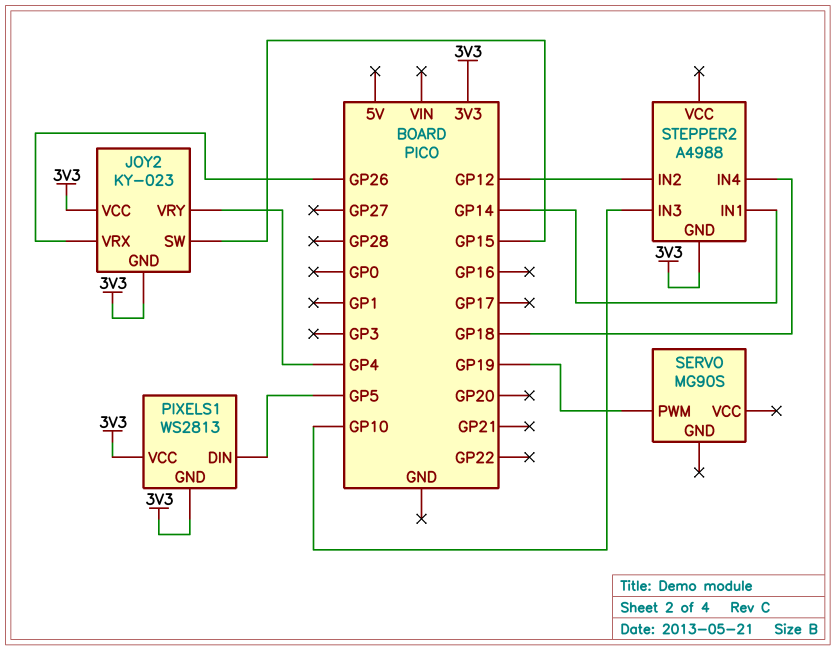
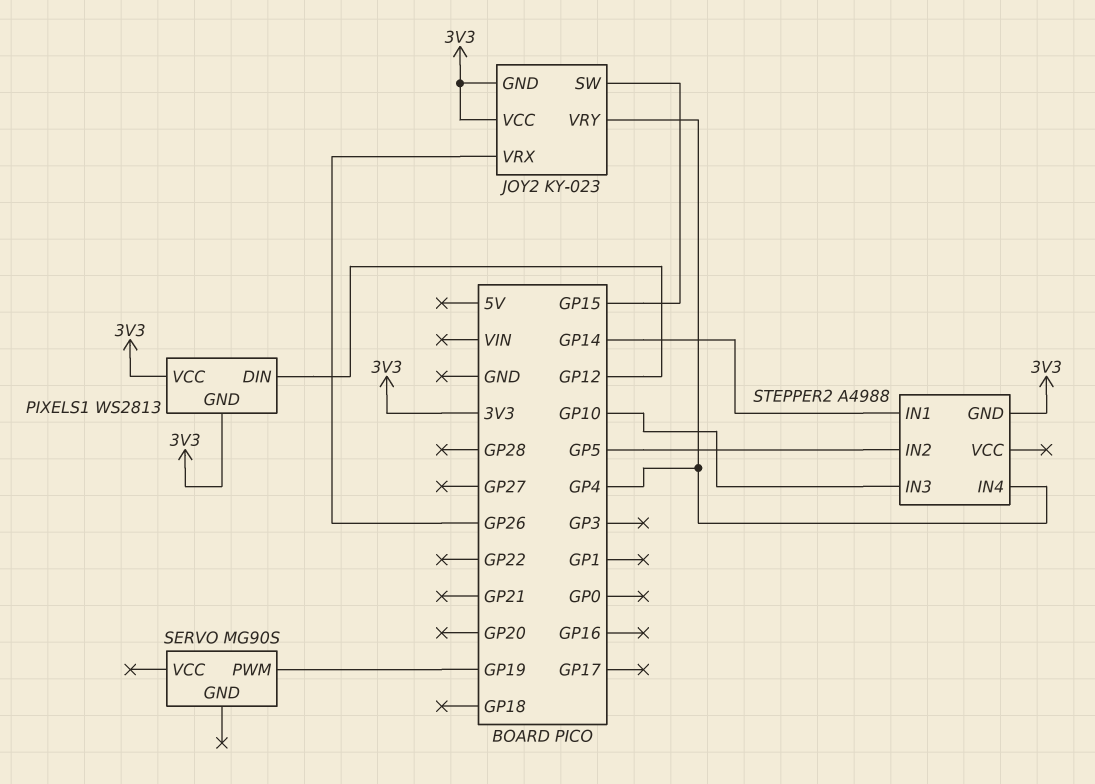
PIXELS1 pin DIN: GP5 -> GP12
STEPPER2 pin IN2: GP12 -> GP5
STEPPER2 pin IN4: GP18 -> GP4

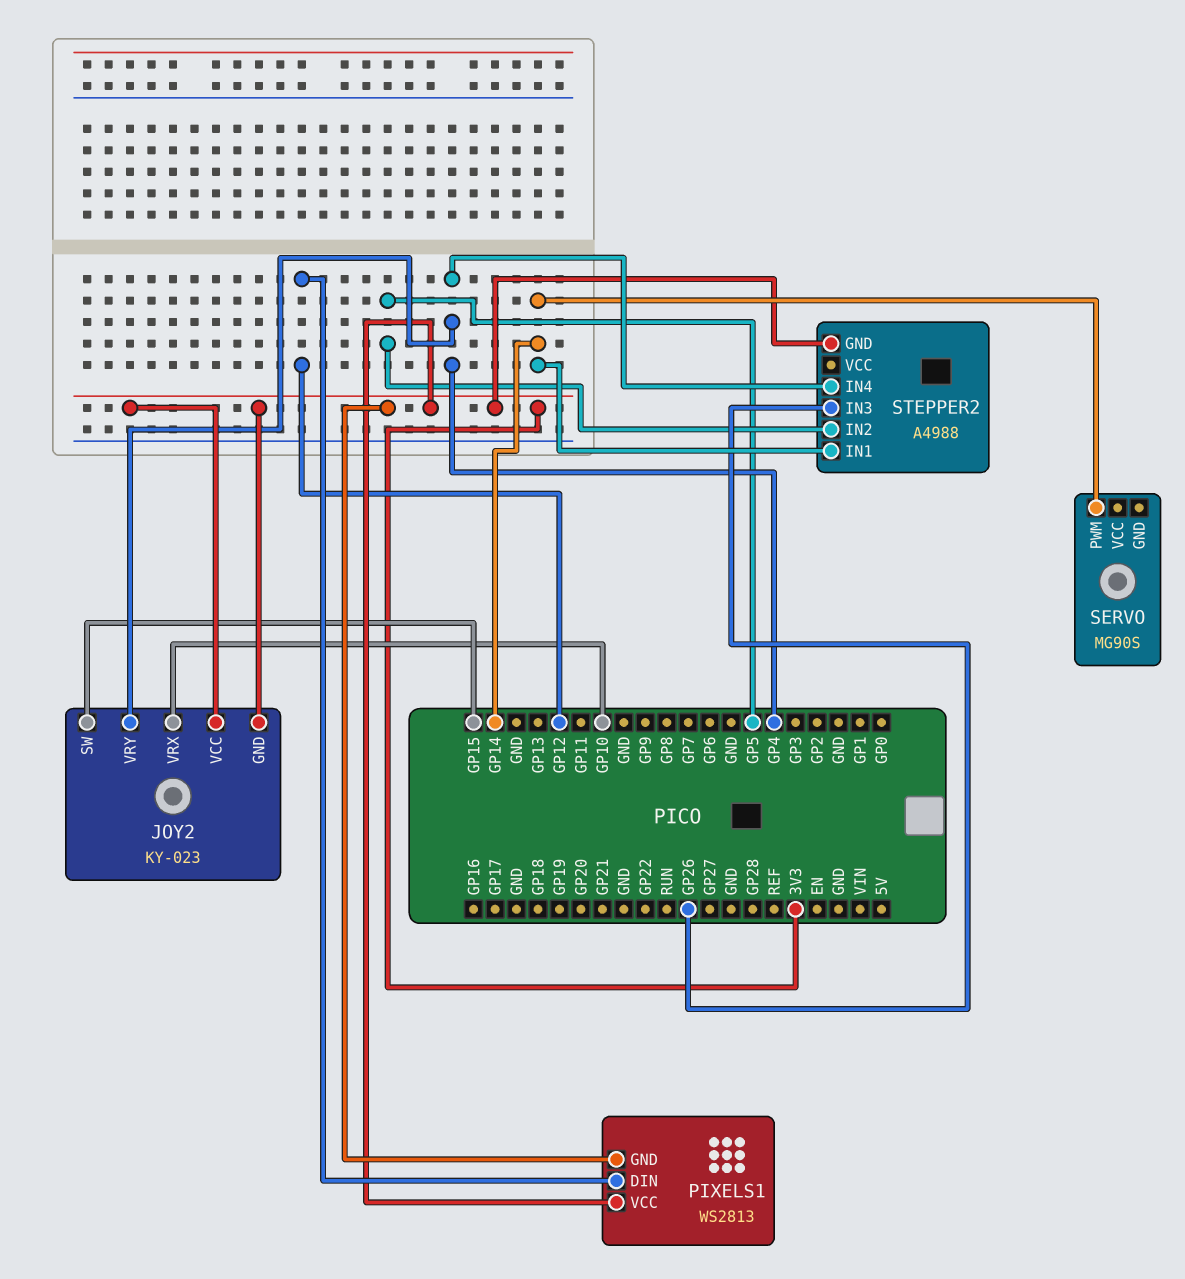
JOY2 pin VRX: GP26 -> GP10
SERVO pin PWM: GP19 -> GP14
STEPPER2 pin IN3: GP10 -> GP26

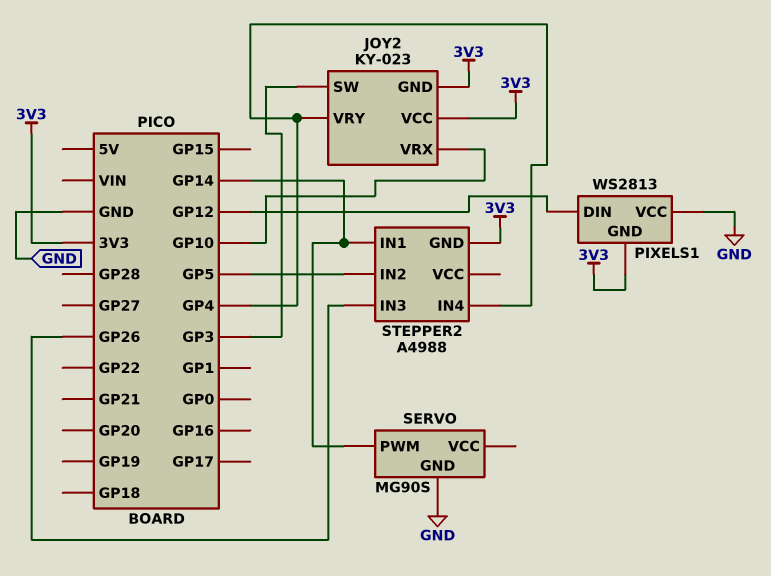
JOY2 pin SW: GP15 -> GP3
PIXELS1 pin VCC: 3V3 -> GND
SERVO pin GND: none -> GND

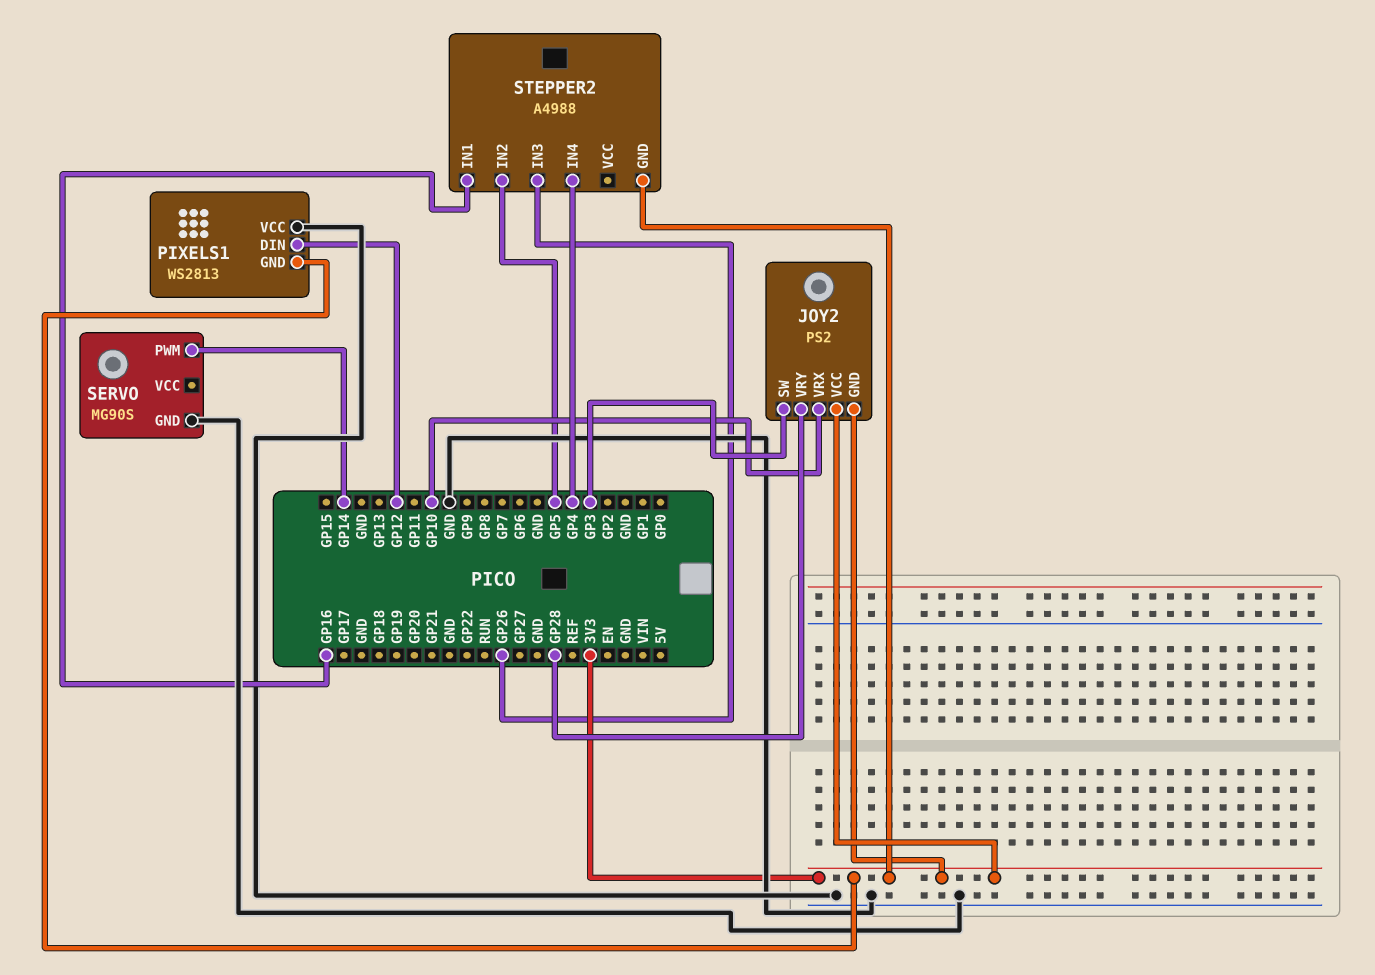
JOY2: KY-023 -> PS2
JOY2 pin VRY: GP4 -> GP28
STEPPER2 pin IN1: GP14 -> GP16

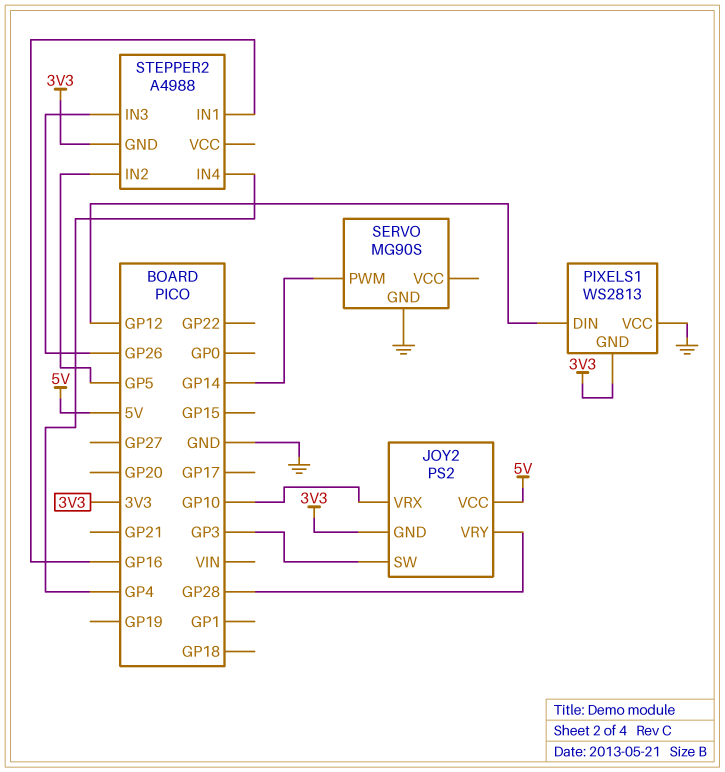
JOY2 pin VCC: 3V3 -> 5V

